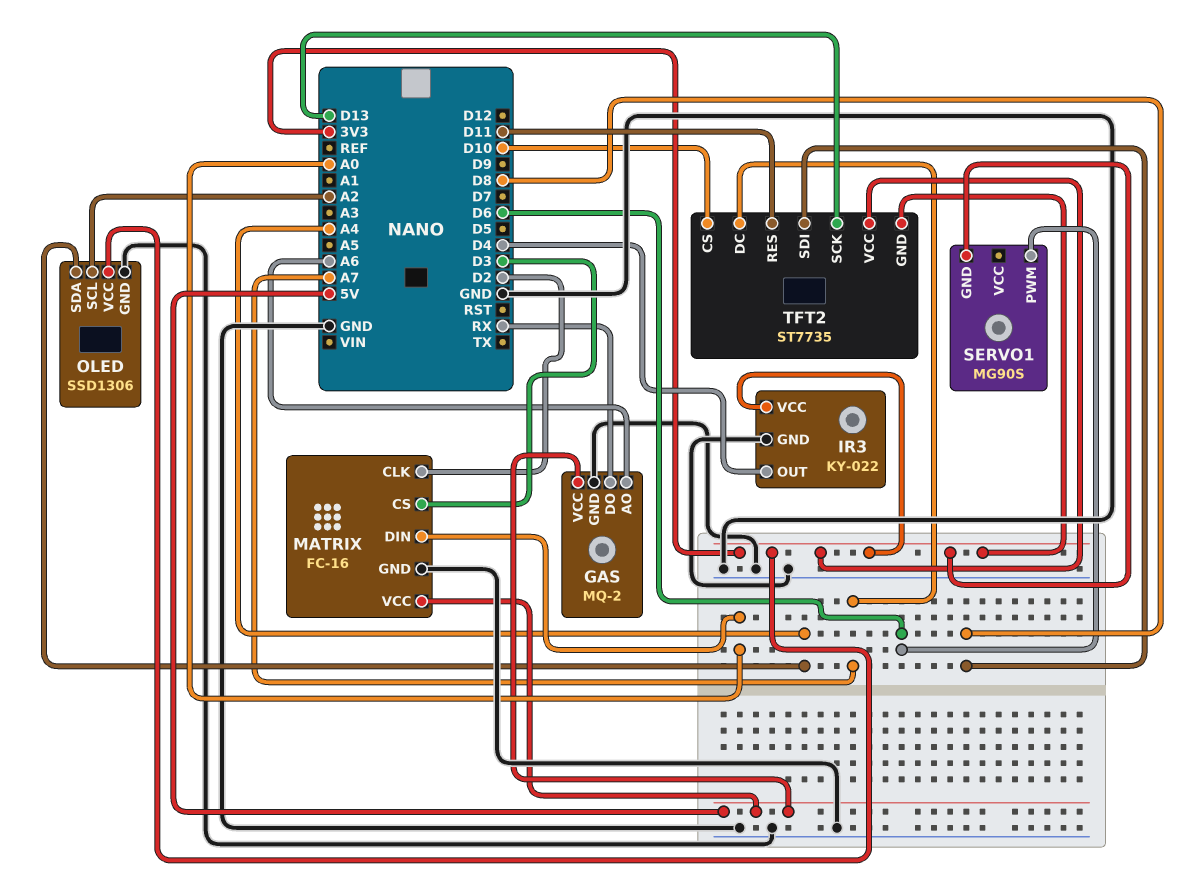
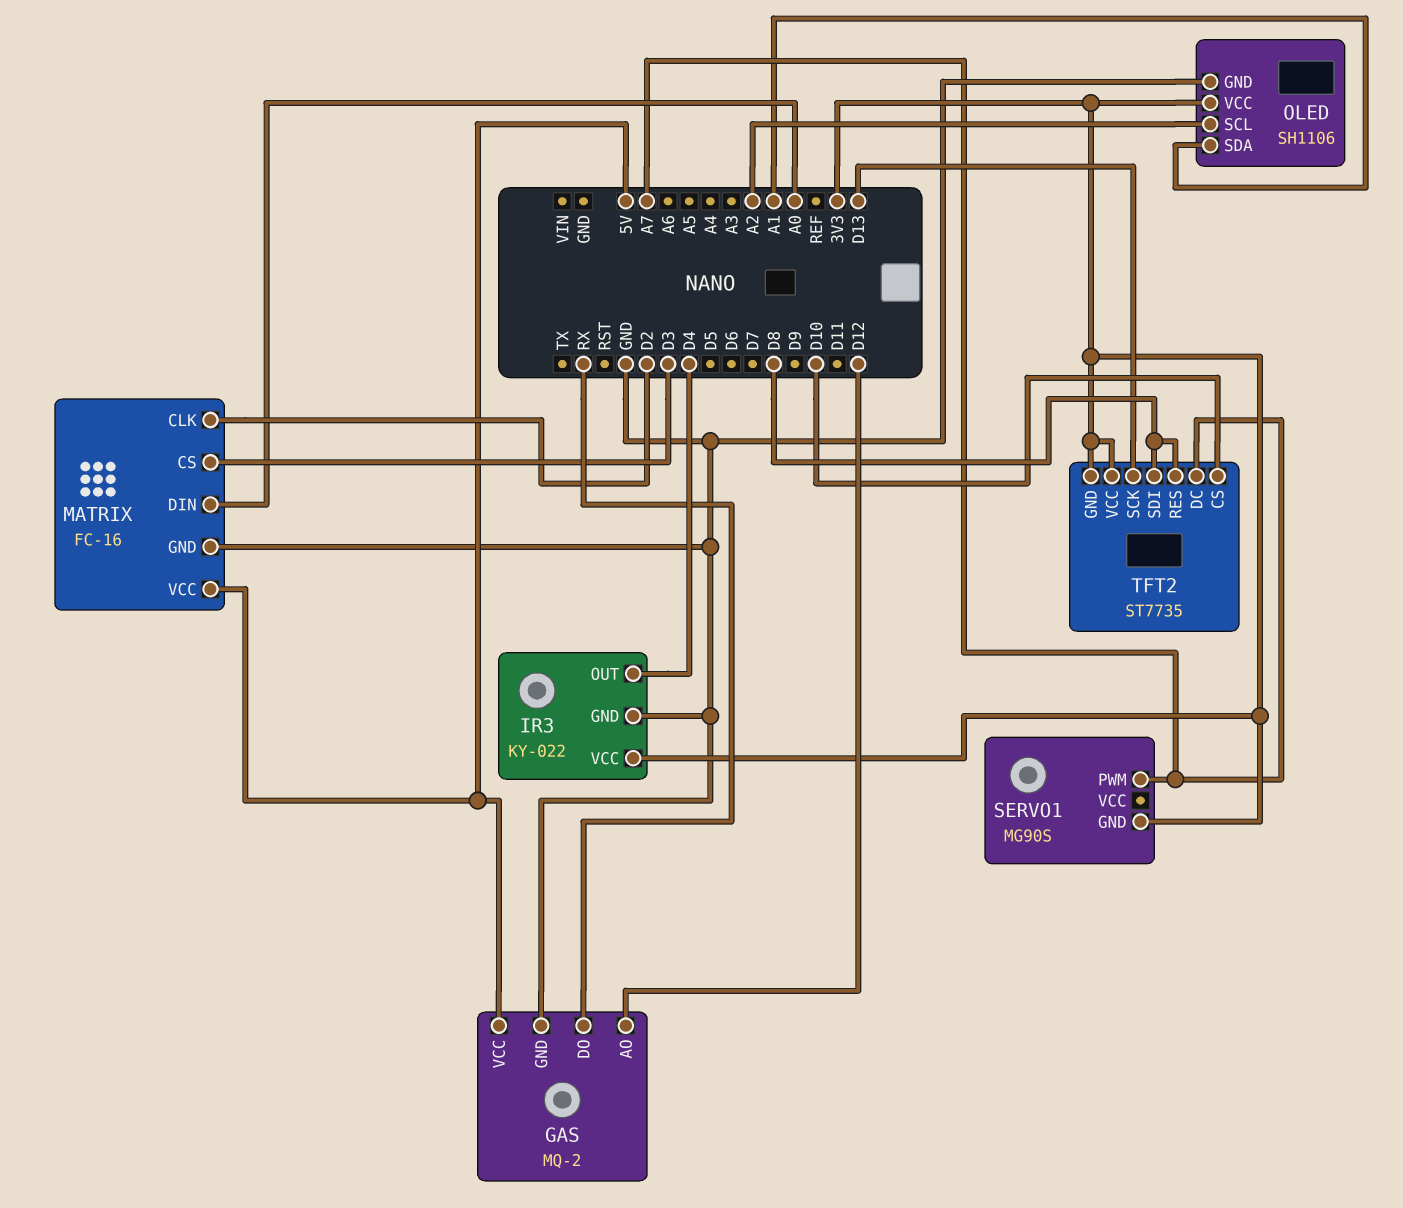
GAS pin AO: A6 -> D12
OLED: SSD1306 -> SH1106
OLED pin SDA: A4 -> A1
SERVO1 pin PWM: D6 -> A7
TFT2 pin RES: D11 -> D8

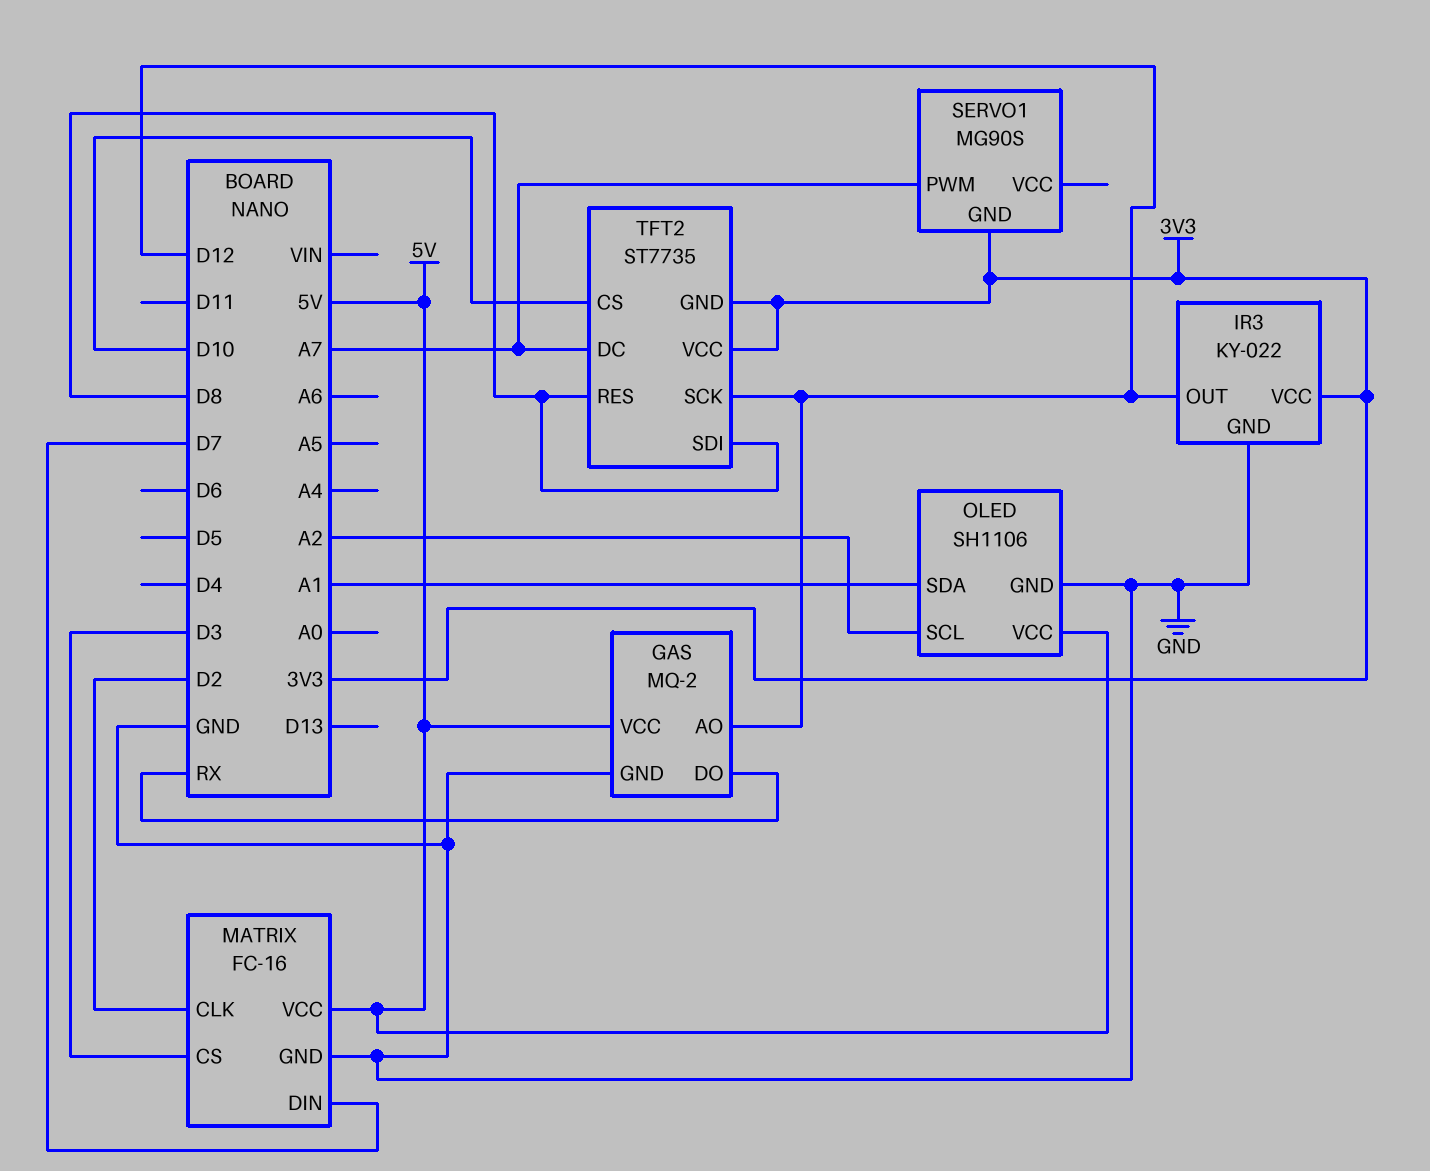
IR3 pin OUT: D4 -> D12
MATRIX pin DIN: A0 -> D7
OLED pin VCC: 3V3 -> 5V
TFT2 pin SCK: D13 -> D12

